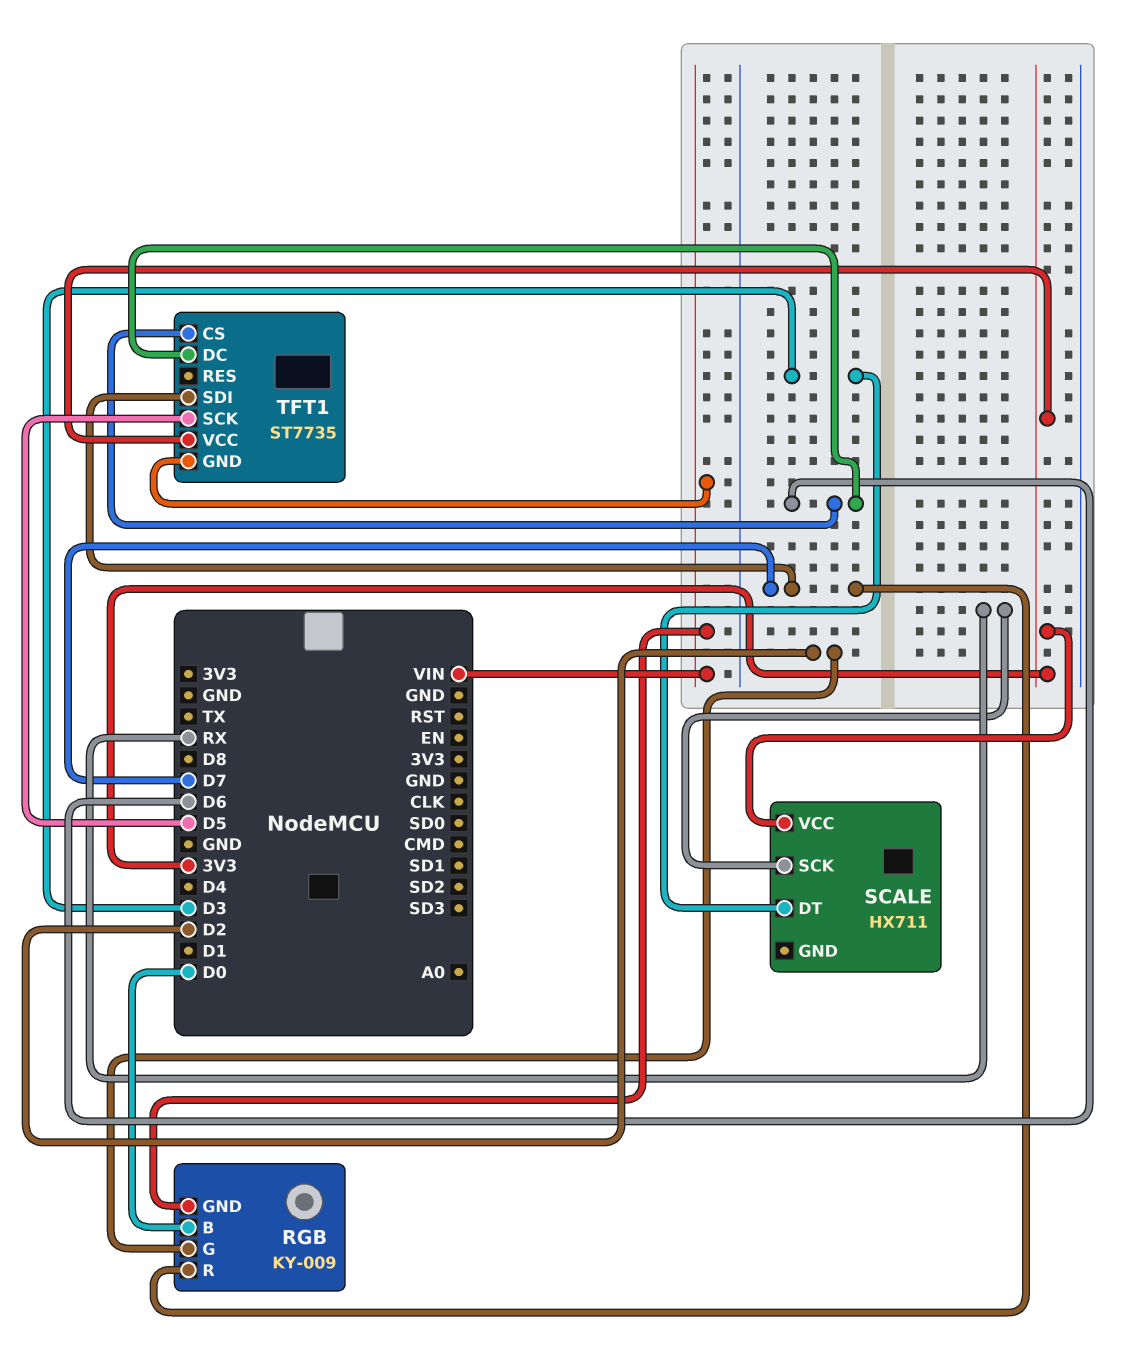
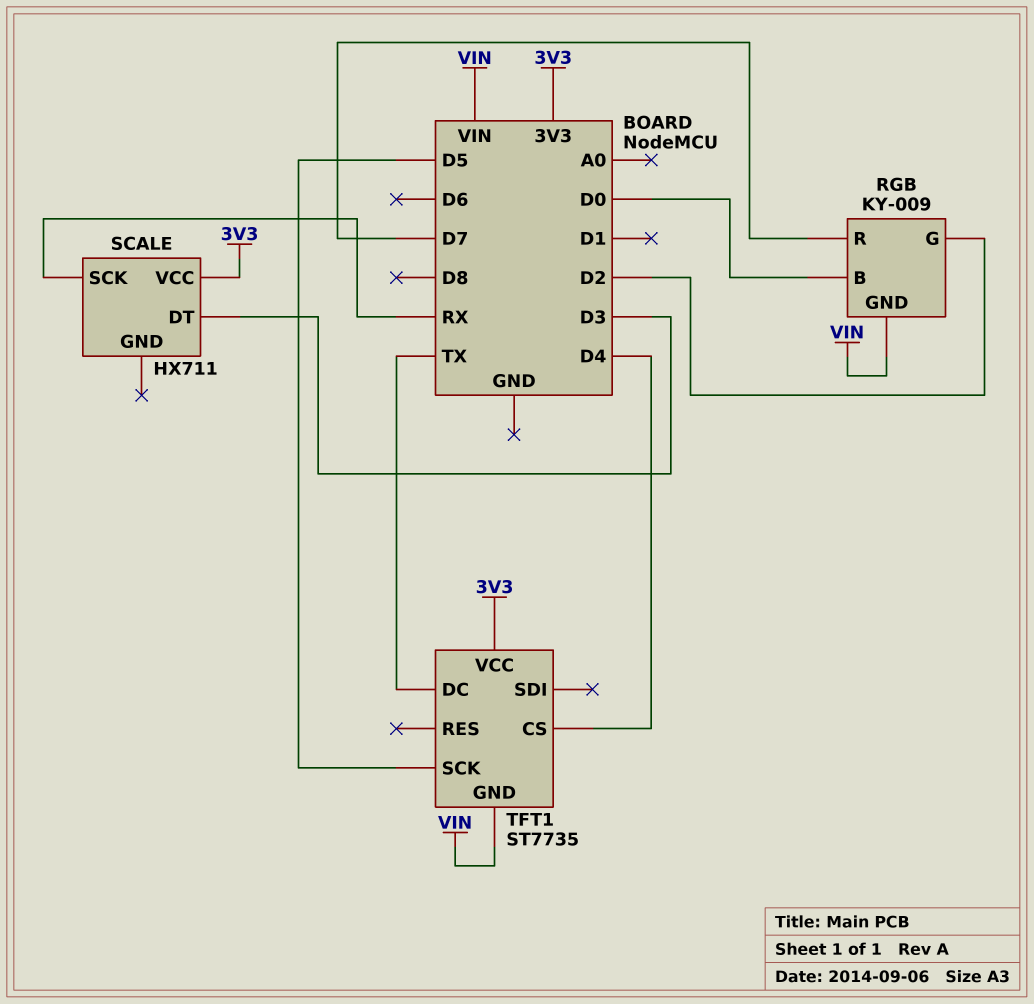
TFT1 pin CS: D6 -> D4
TFT1 pin DC: D6 -> TX
TFT1 pin SDI: D7 -> none

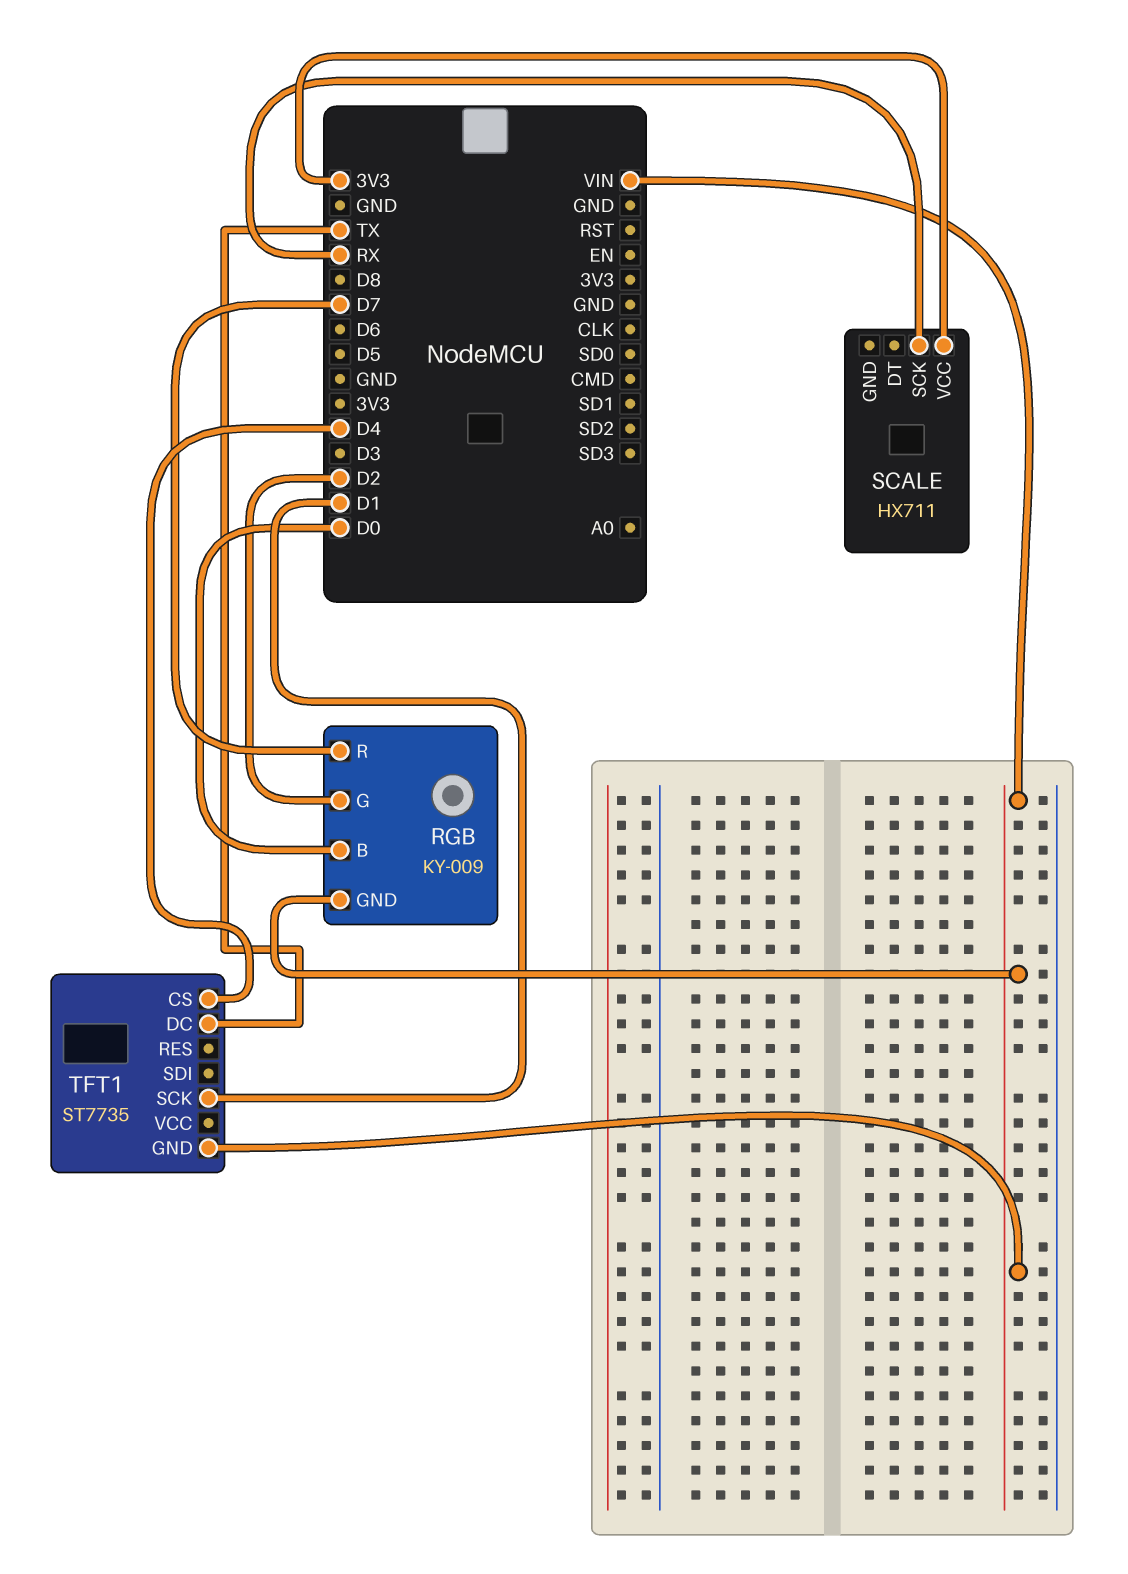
SCALE pin DT: D3 -> none
TFT1 pin SCK: D5 -> D1
TFT1 pin VCC: 3V3 -> none

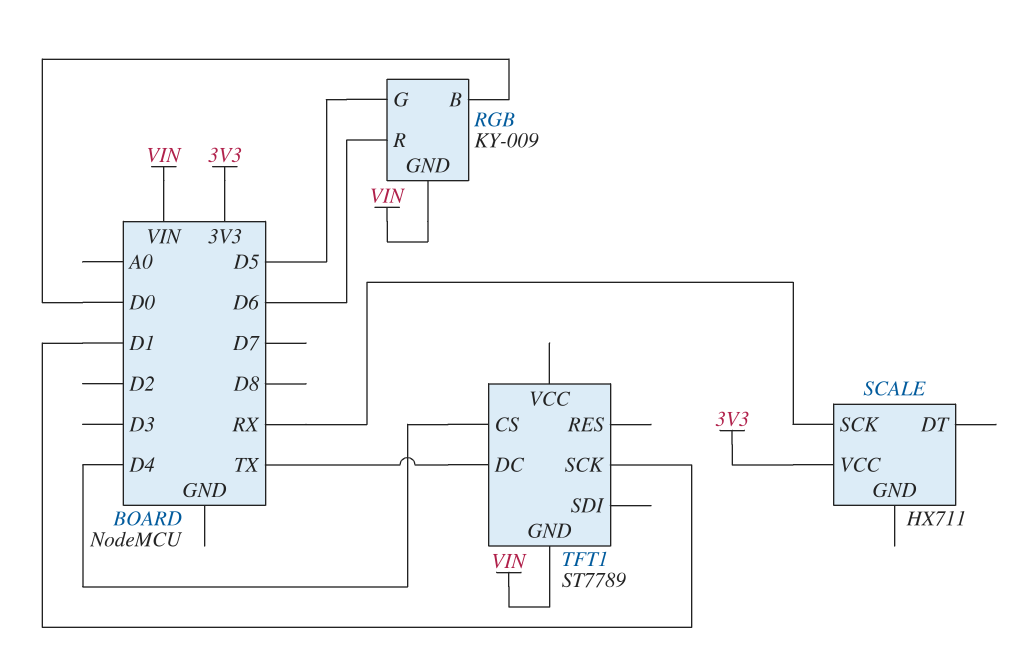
RGB pin G: D2 -> D5
RGB pin R: D7 -> D6
TFT1: ST7735 -> ST7789

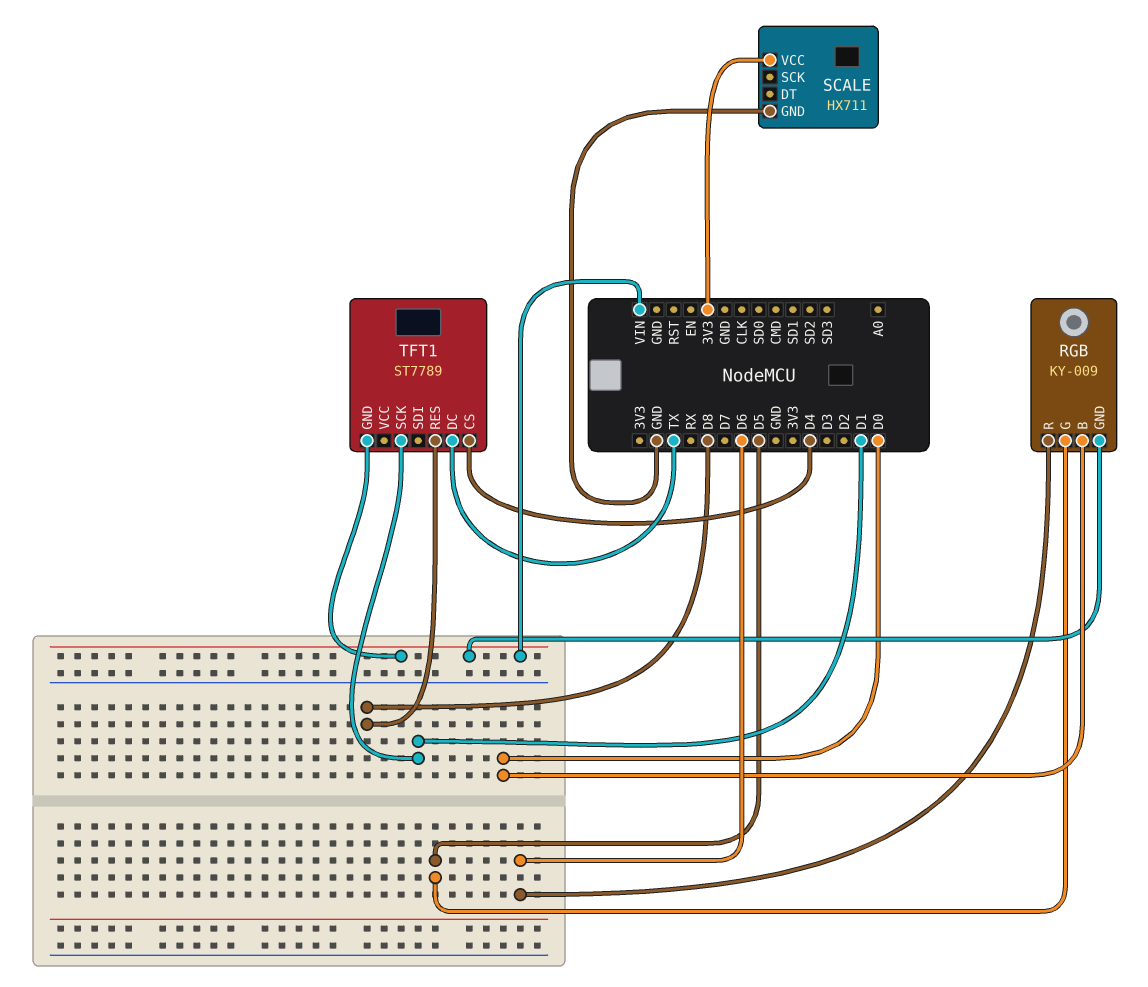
SCALE pin GND: none -> GND
SCALE pin SCK: RX -> none
TFT1 pin RES: none -> D8

